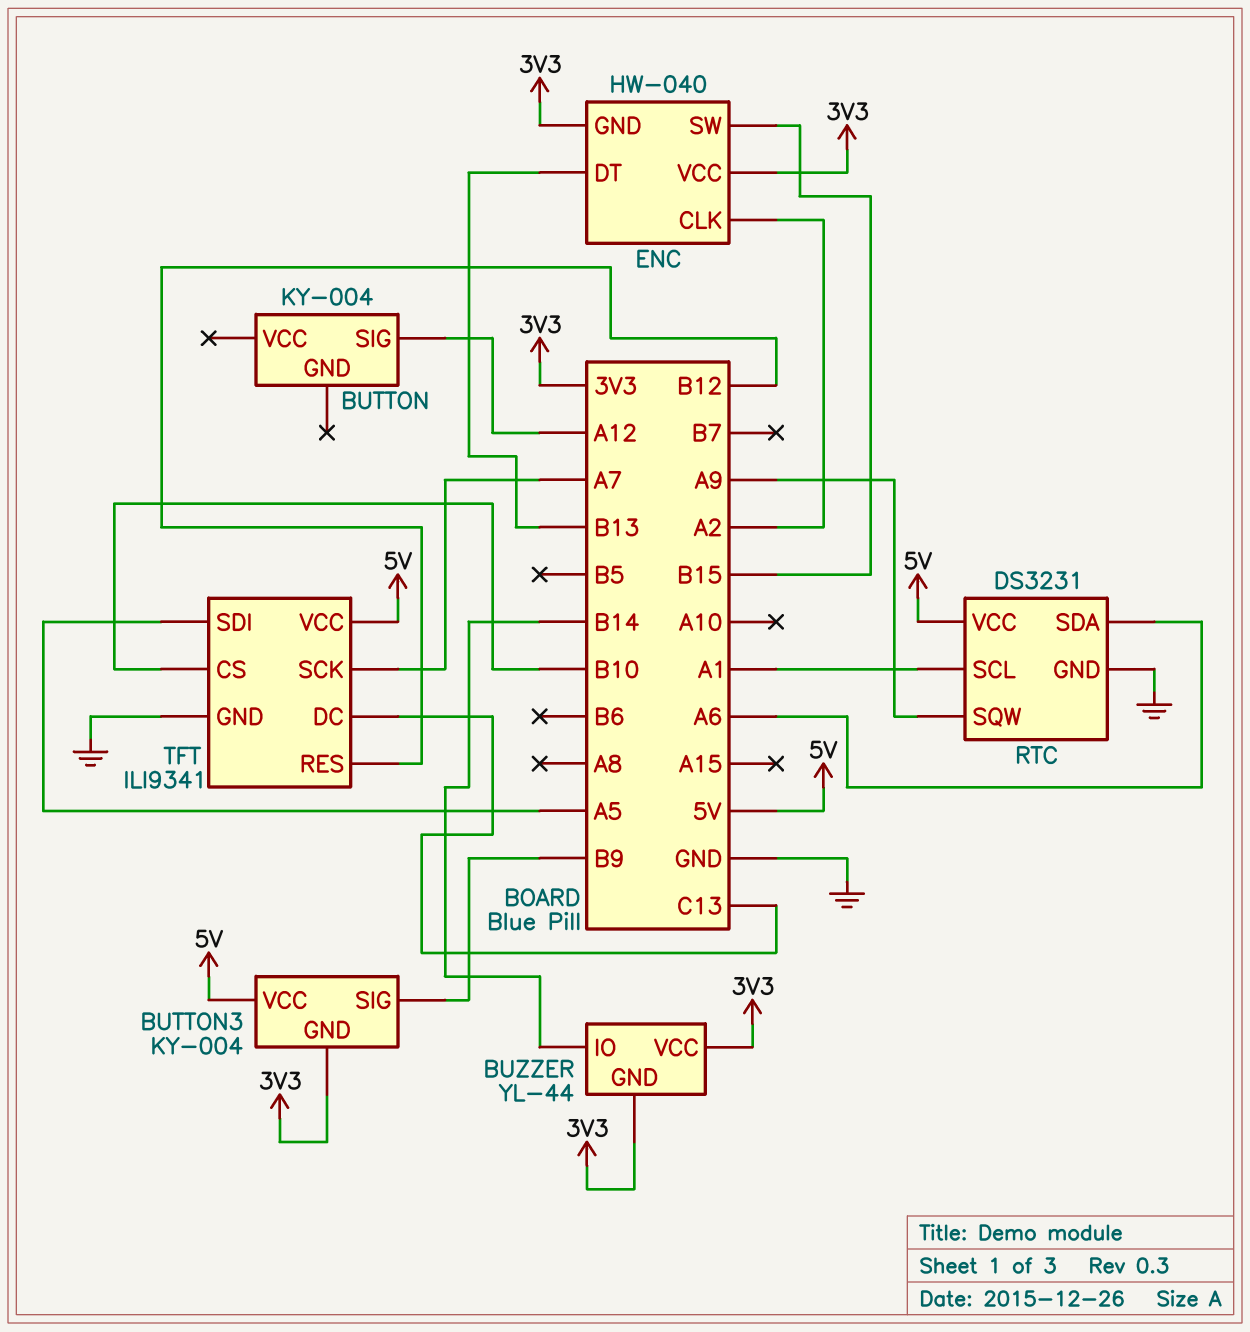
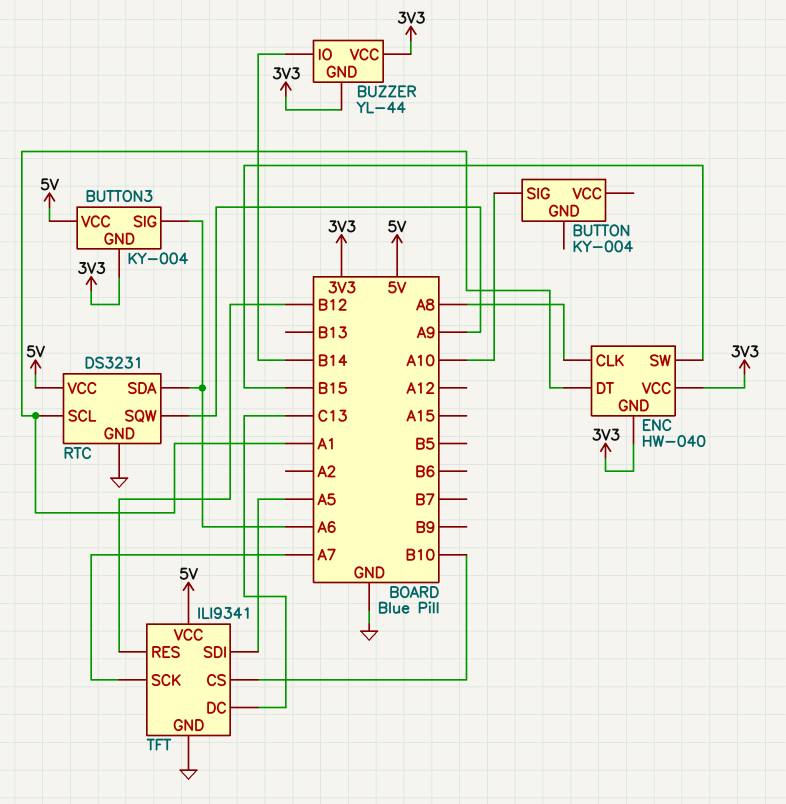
BUTTON pin SIG: A12 -> A10
BUTTON3 pin SIG: B9 -> A6
ENC pin CLK: A2 -> A8
ENC pin DT: B13 -> A1

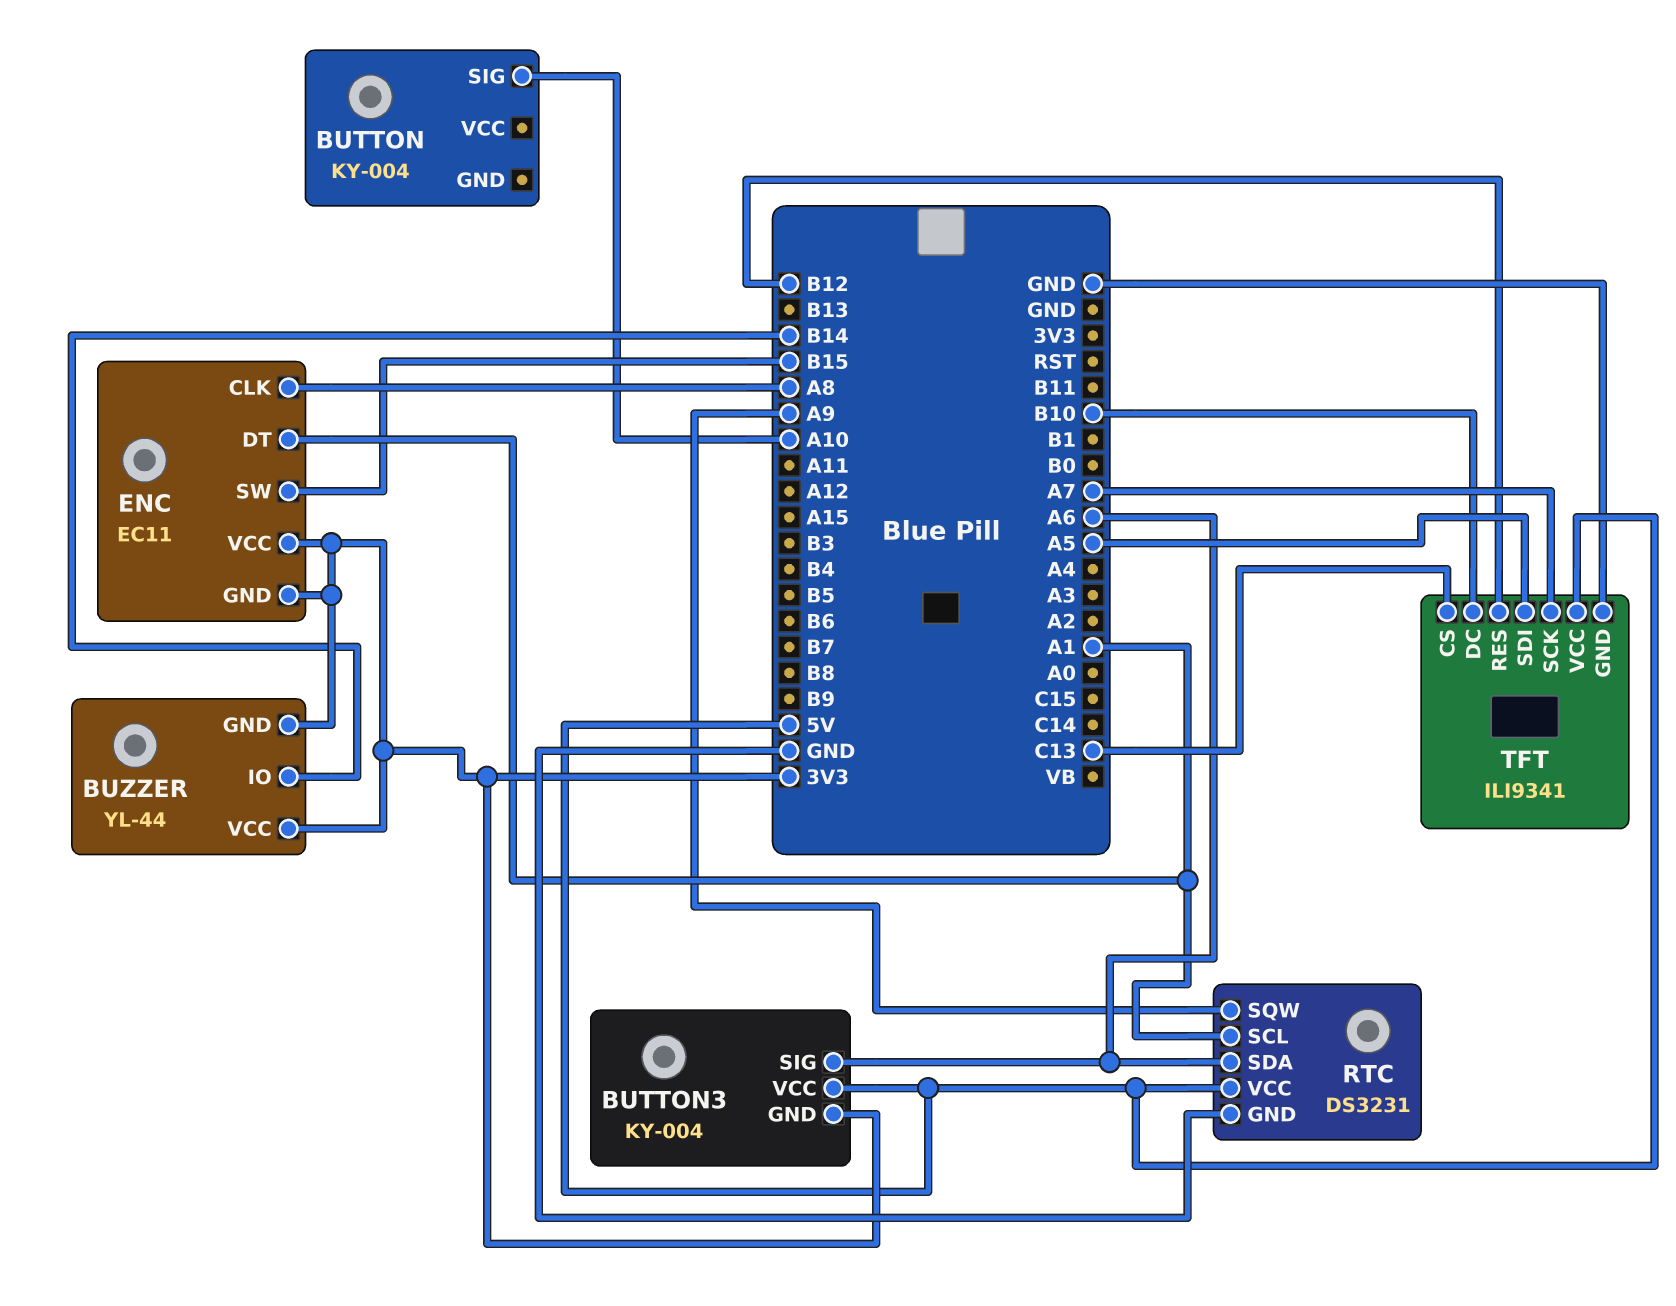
ENC: HW-040 -> EC11
TFT pin CS: B10 -> C13
TFT pin DC: C13 -> B10

